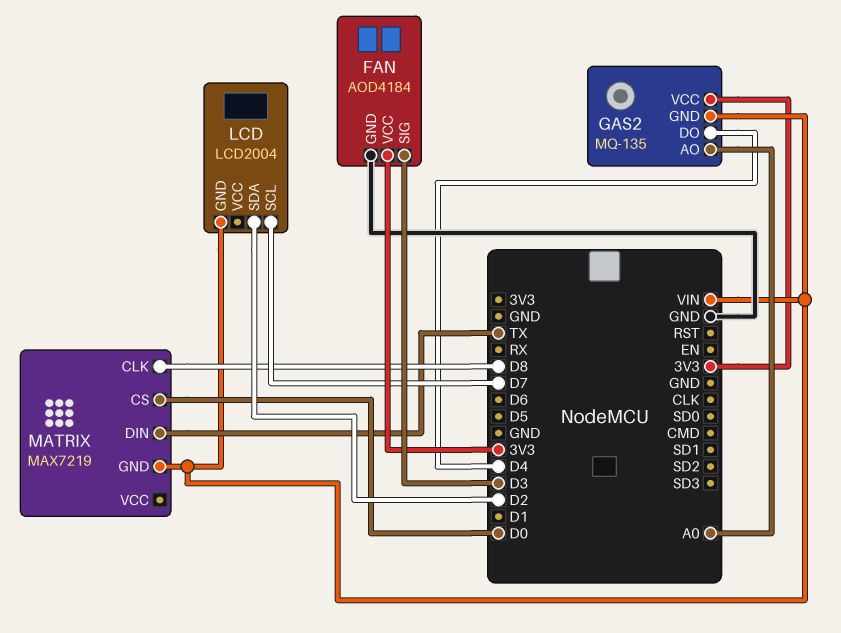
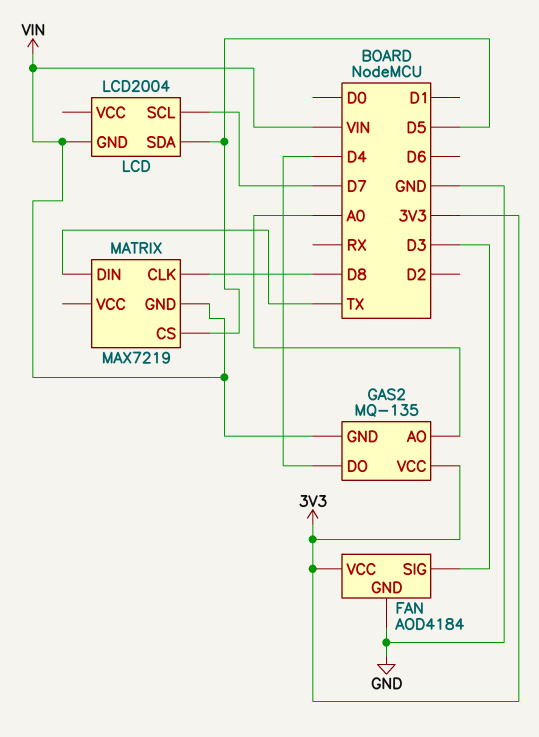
LCD pin SDA: D2 -> D5
MATRIX pin CS: D0 -> D5

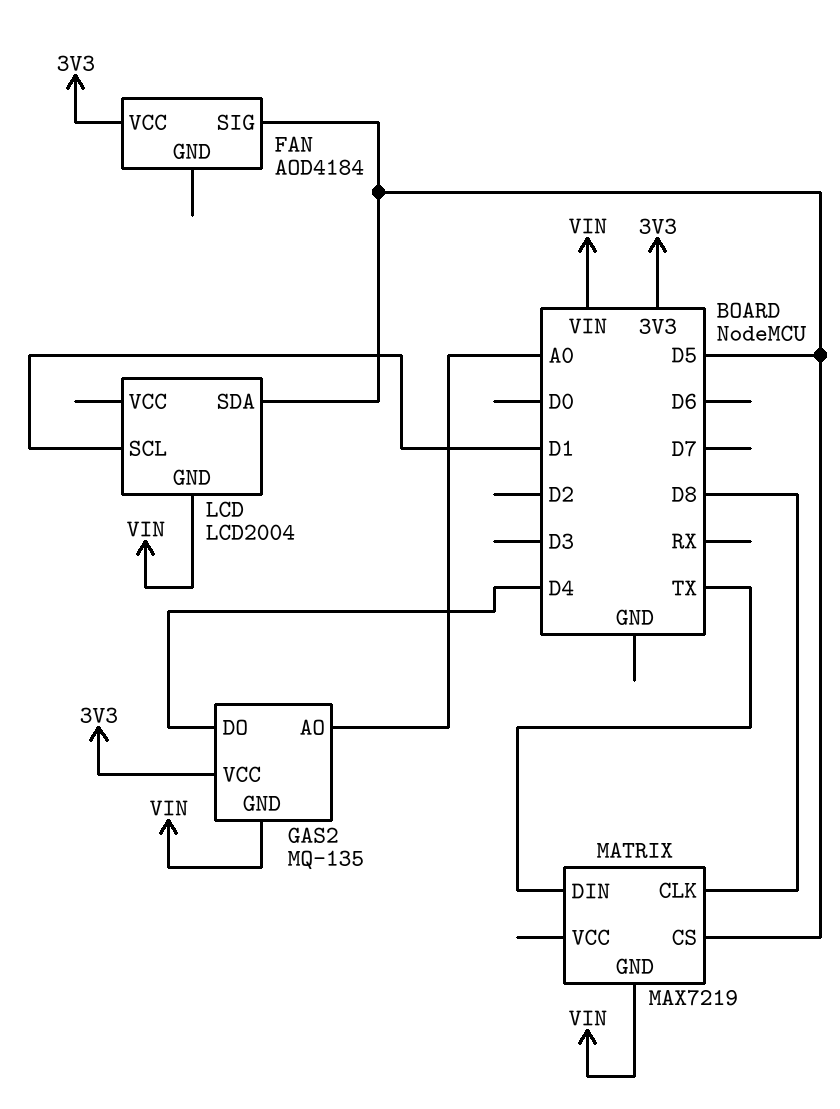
FAN pin GND: GND -> none
FAN pin SIG: D3 -> D5
LCD pin SCL: D7 -> D1

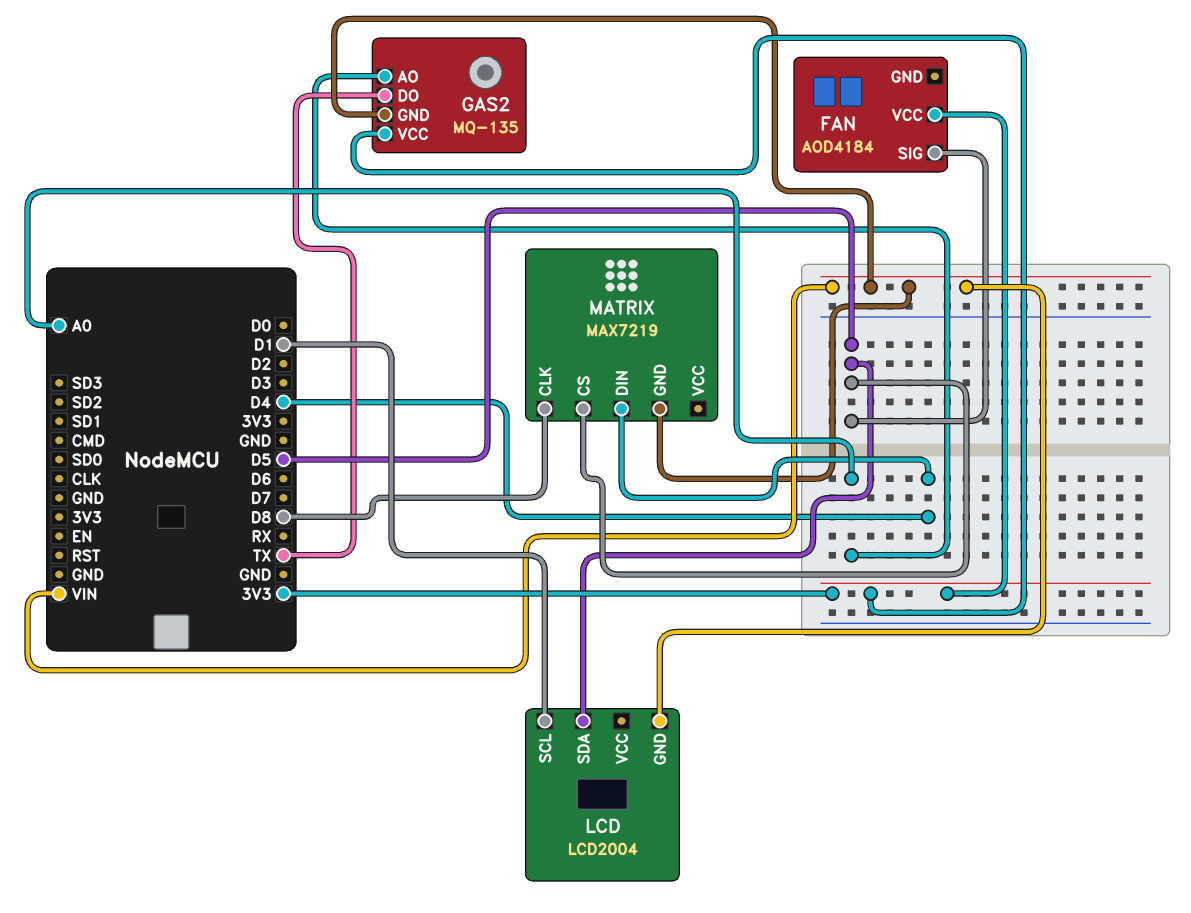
GAS2 pin DO: D4 -> TX
MATRIX pin DIN: TX -> D4

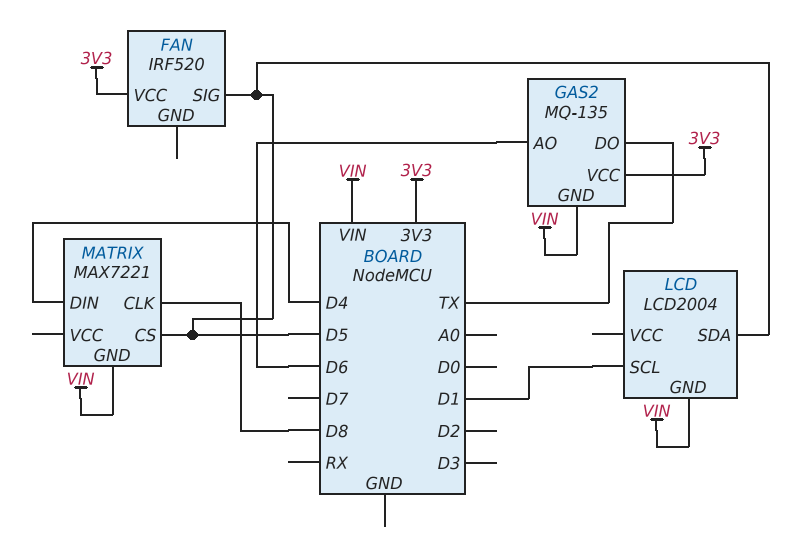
FAN: AOD4184 -> IRF520
GAS2 pin AO: A0 -> D6
MATRIX: MAX7219 -> MAX7221

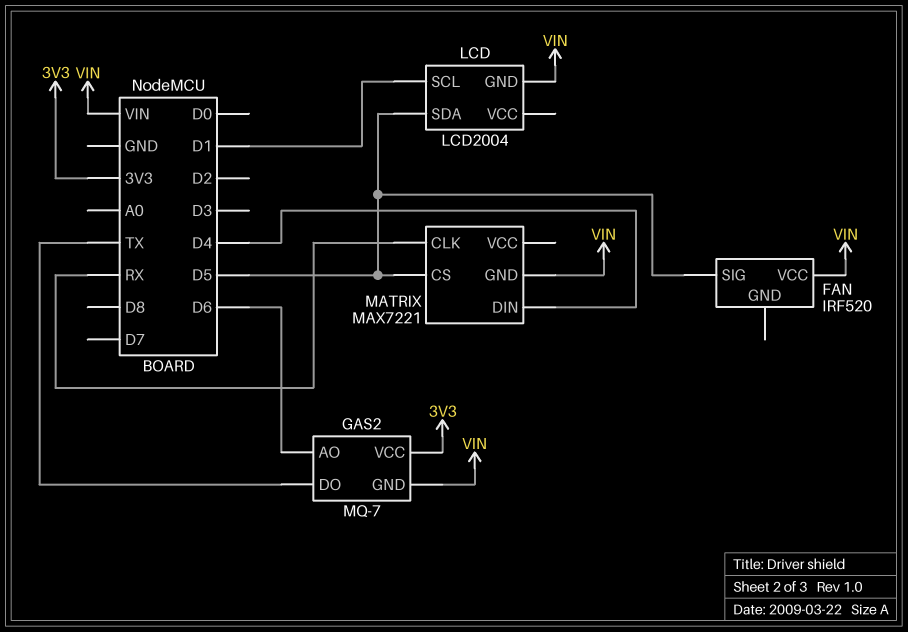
FAN pin VCC: 3V3 -> VIN
GAS2: MQ-135 -> MQ-7
MATRIX pin CLK: D8 -> RX

